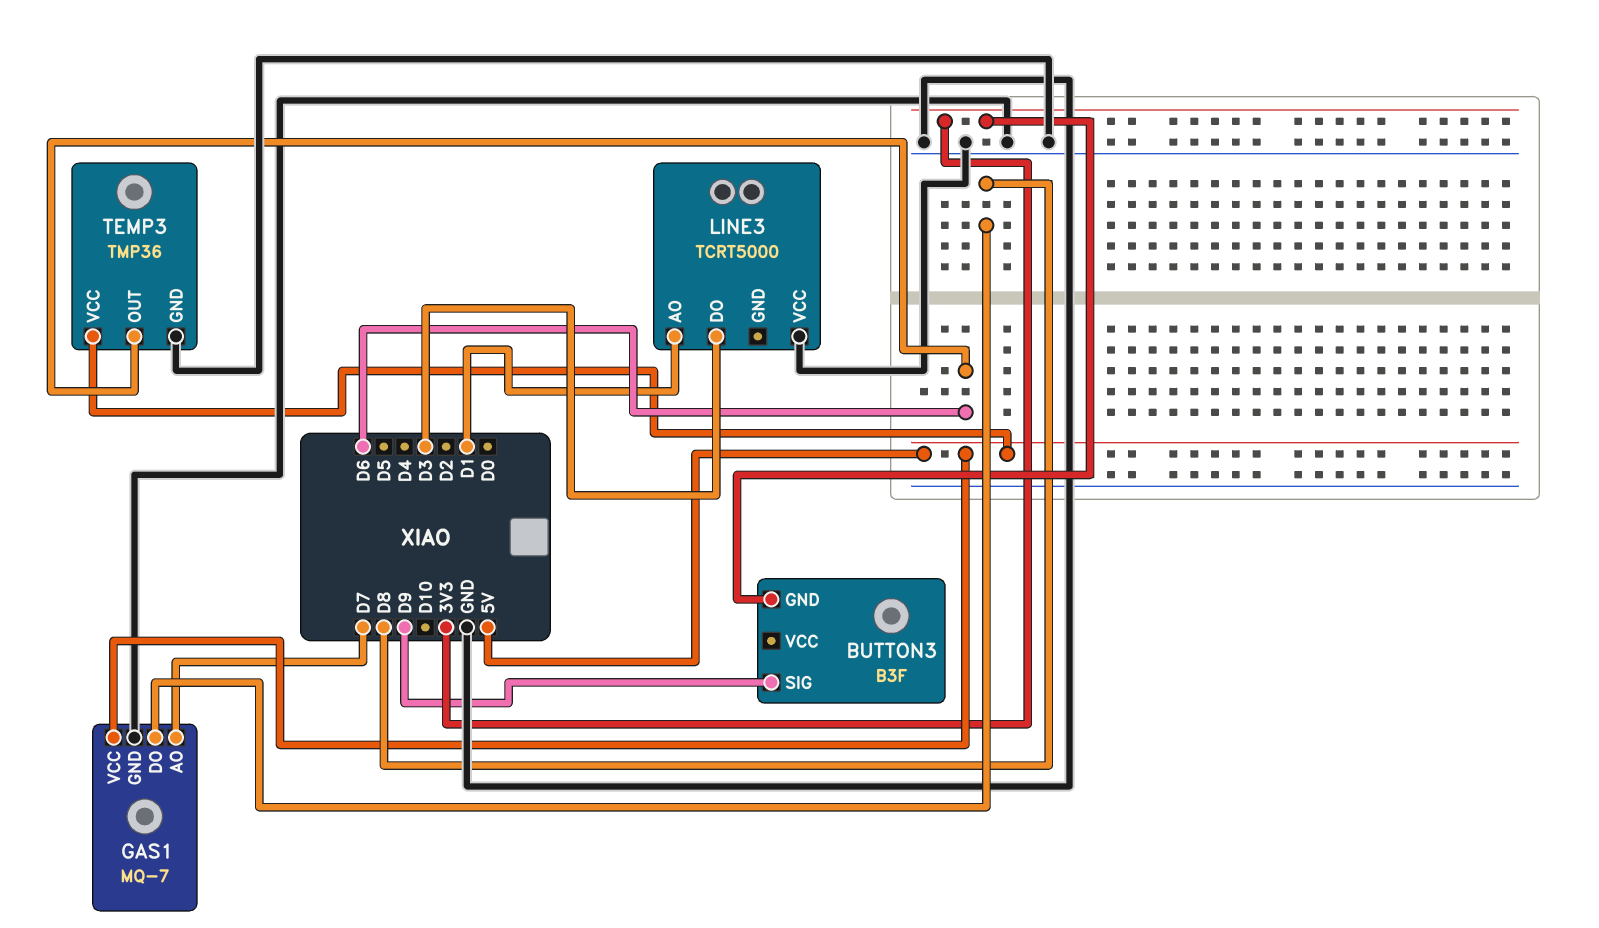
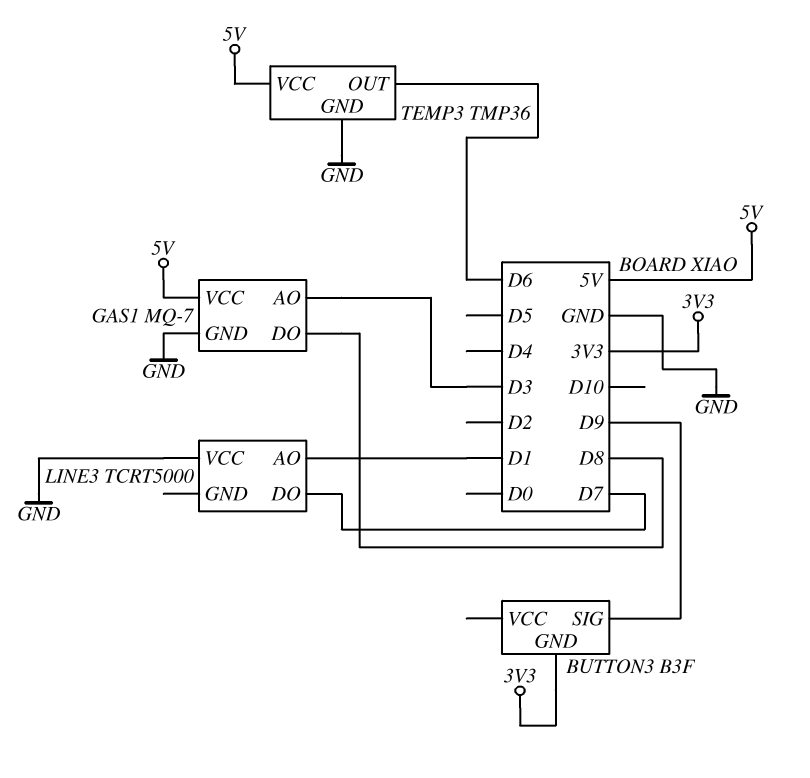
GAS1 pin AO: D7 -> D3
LINE3 pin DO: D3 -> D7

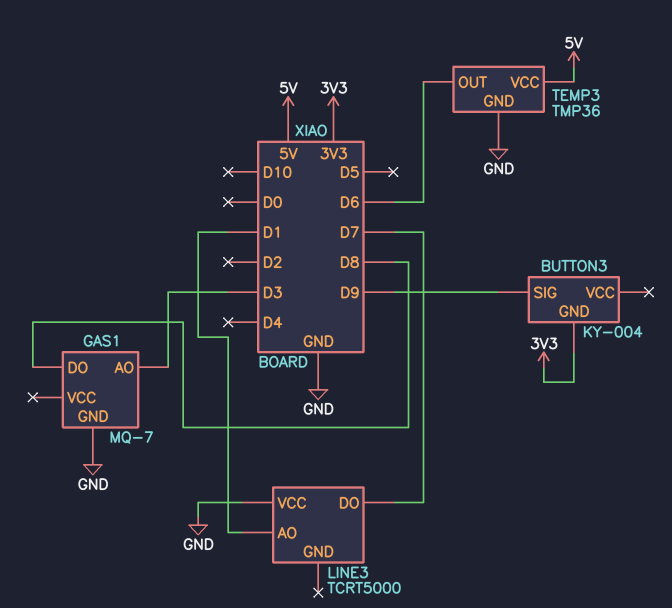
BUTTON3: B3F -> KY-004
GAS1 pin VCC: 5V -> none

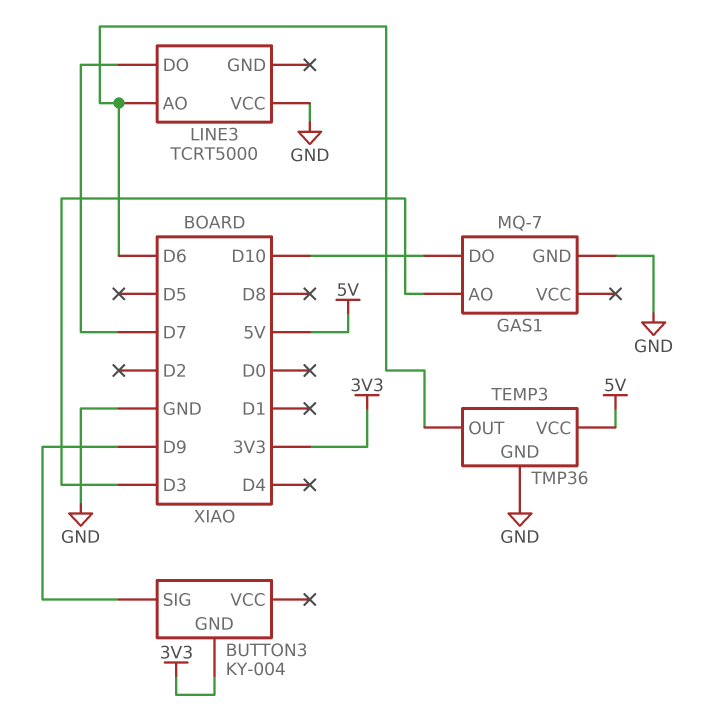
GAS1 pin DO: D8 -> D10
LINE3 pin AO: D1 -> D6

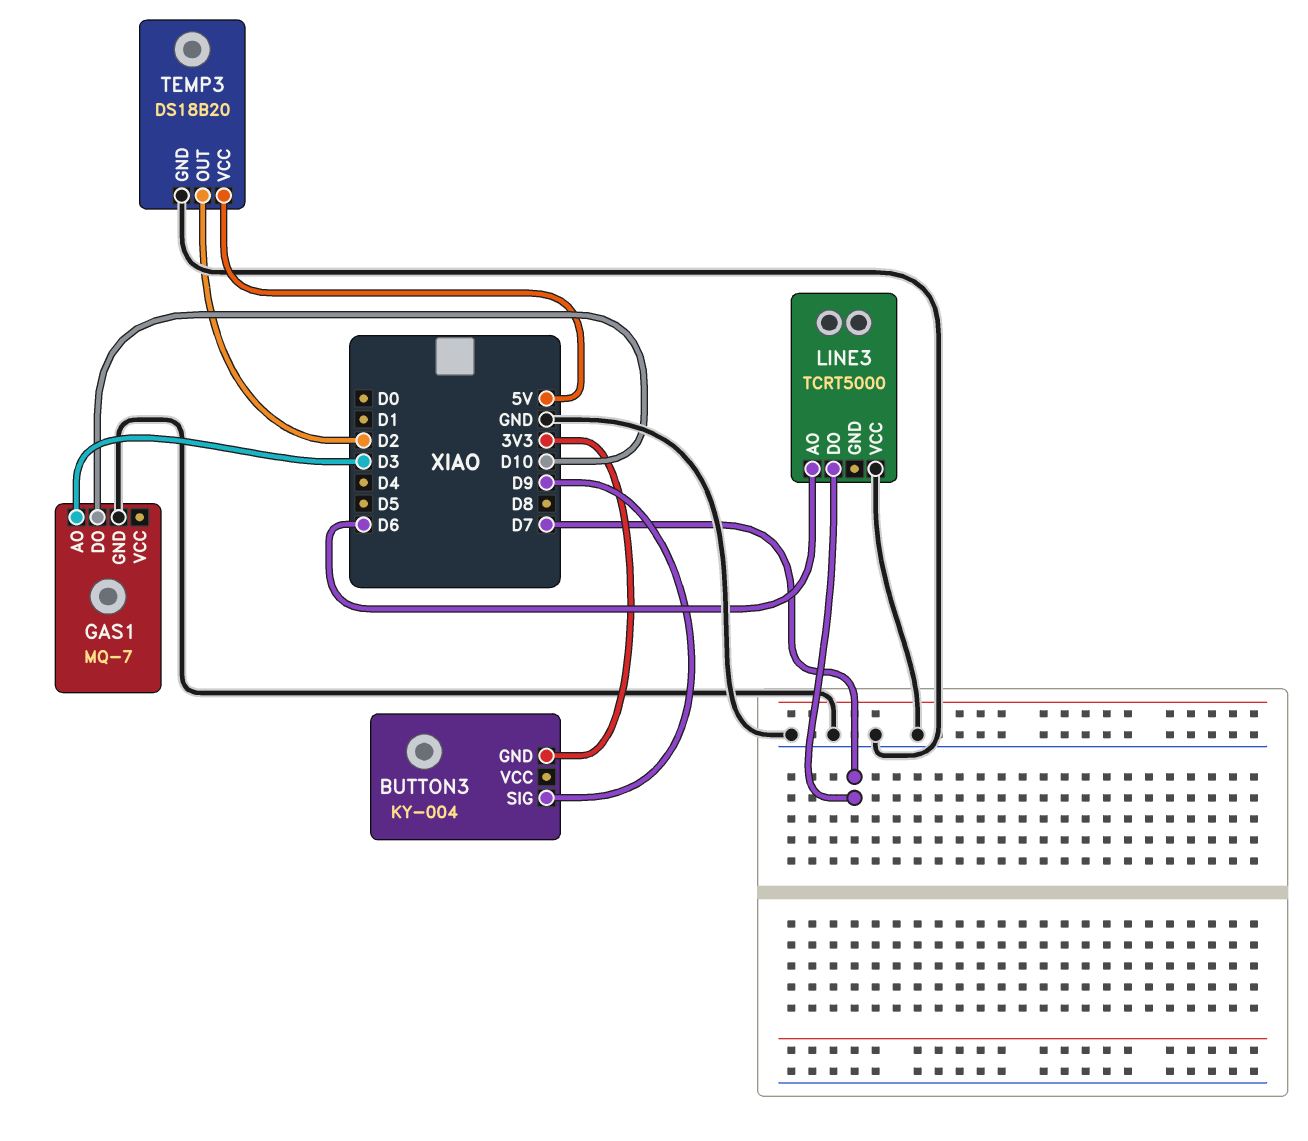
TEMP3: TMP36 -> DS18B20
TEMP3 pin OUT: D6 -> D2

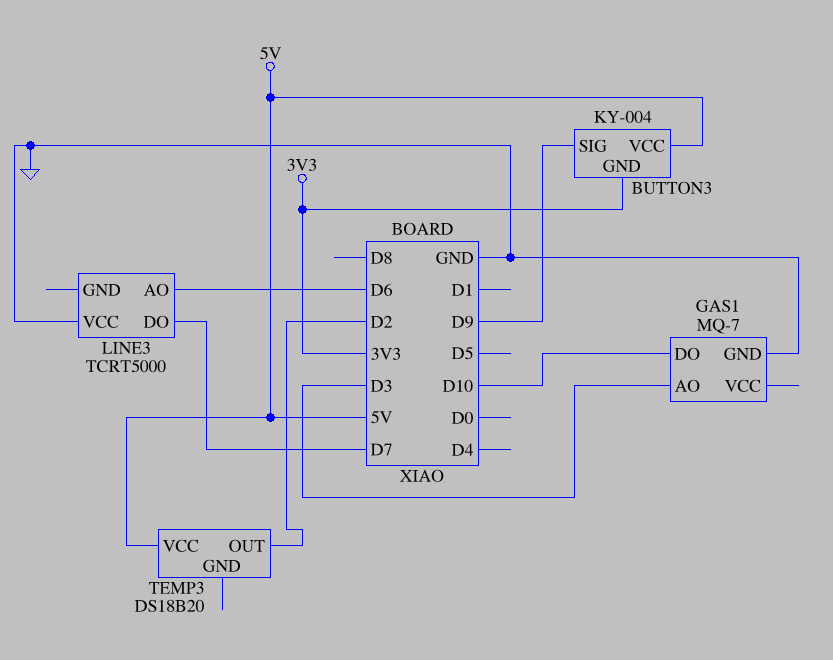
BUTTON3 pin VCC: none -> 5V
TEMP3 pin GND: GND -> none

